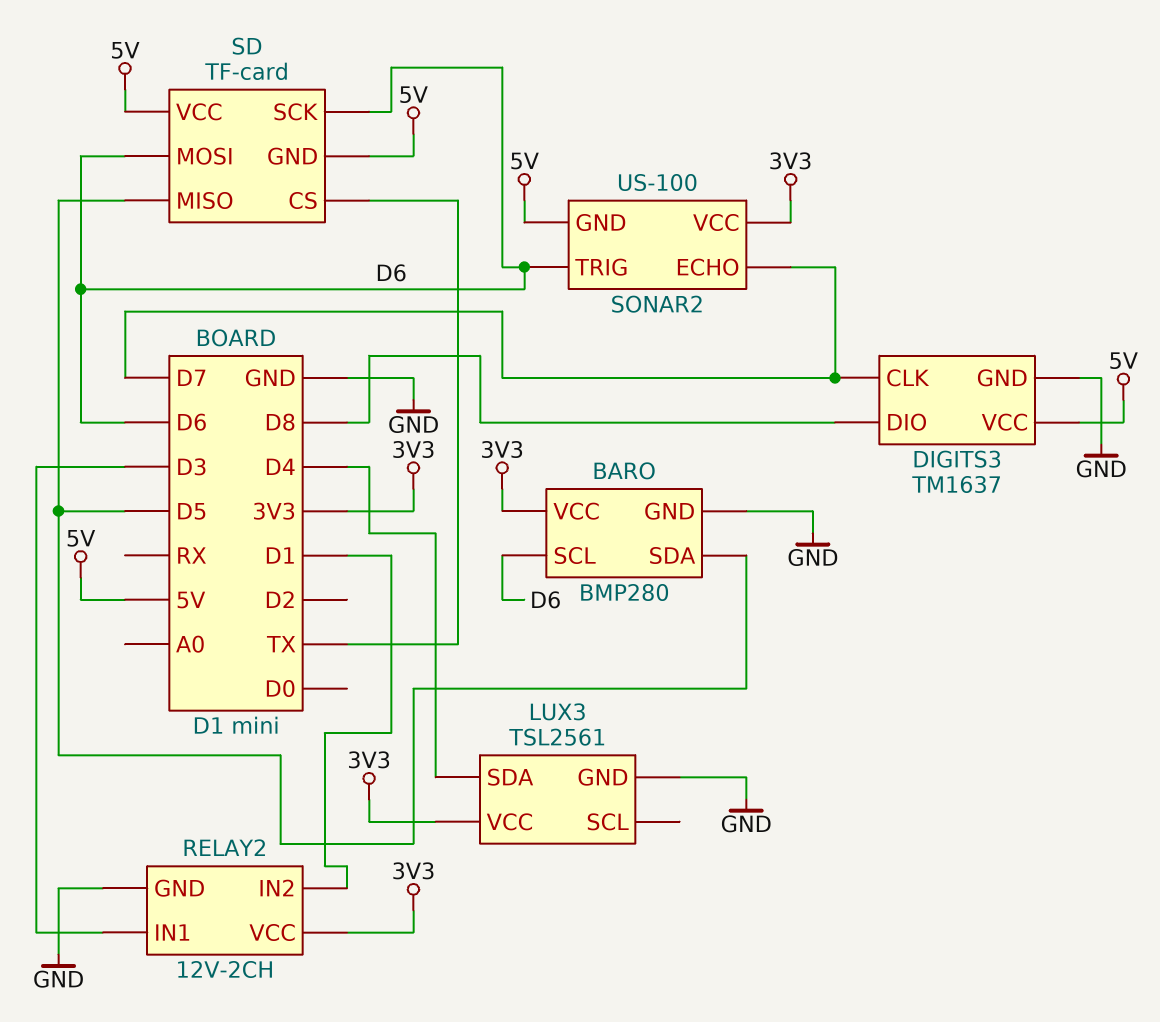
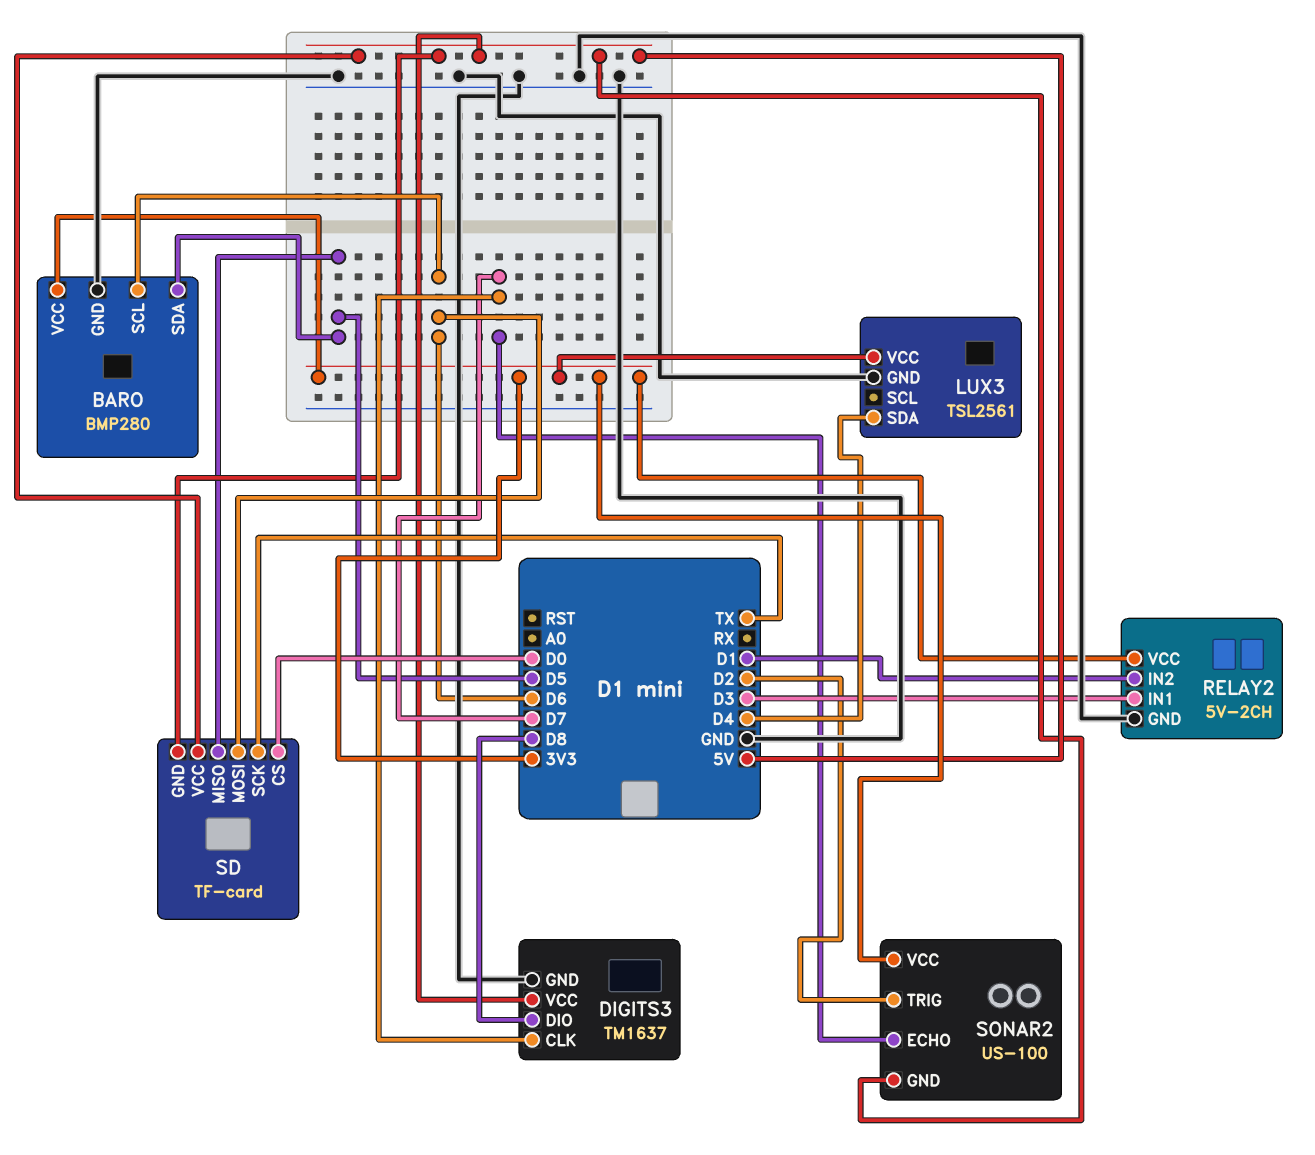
RELAY2: 12V-2CH -> 5V-2CH
SD pin CS: TX -> D0
SD pin SCK: D6 -> TX
SONAR2 pin TRIG: D6 -> D2

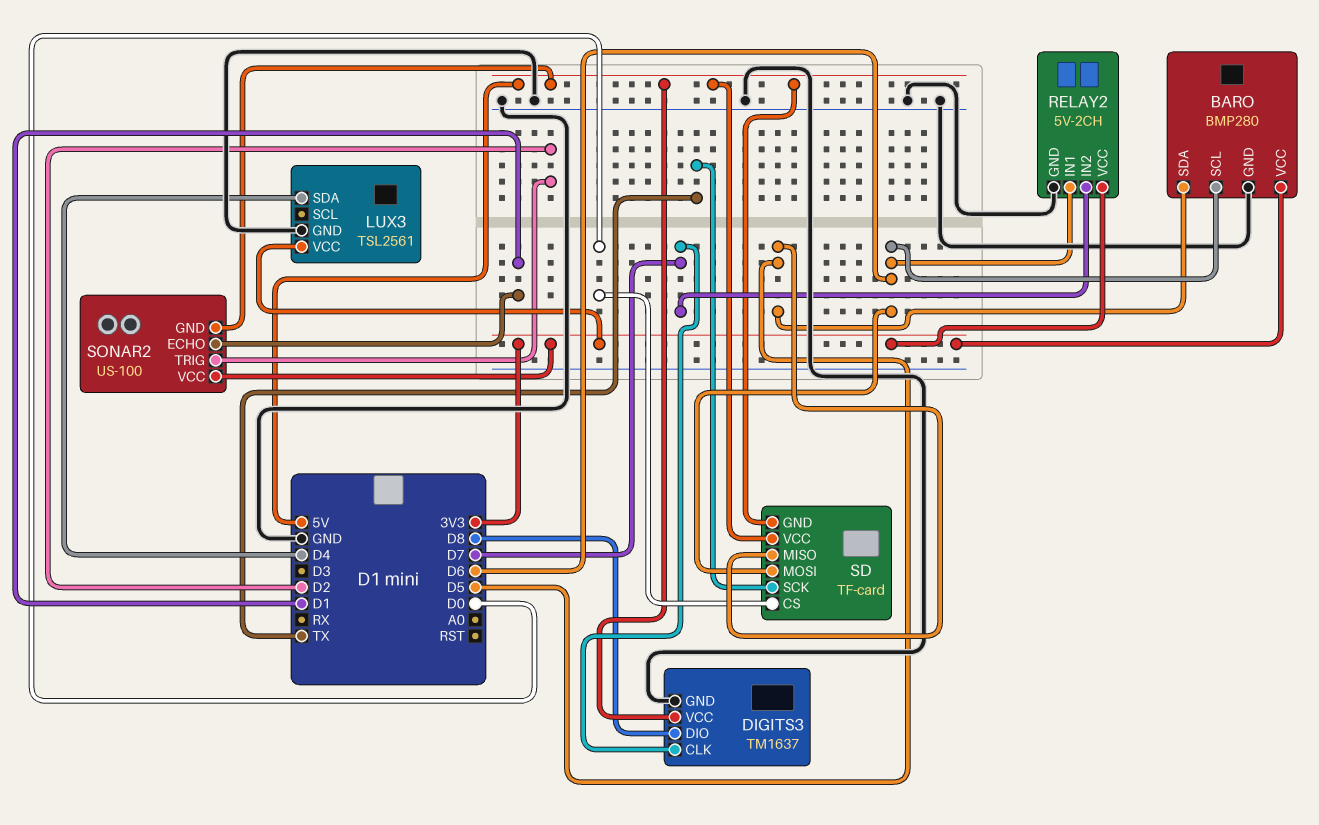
RELAY2 pin IN1: D3 -> D6
RELAY2 pin IN2: D1 -> D7
SONAR2 pin ECHO: D7 -> D1

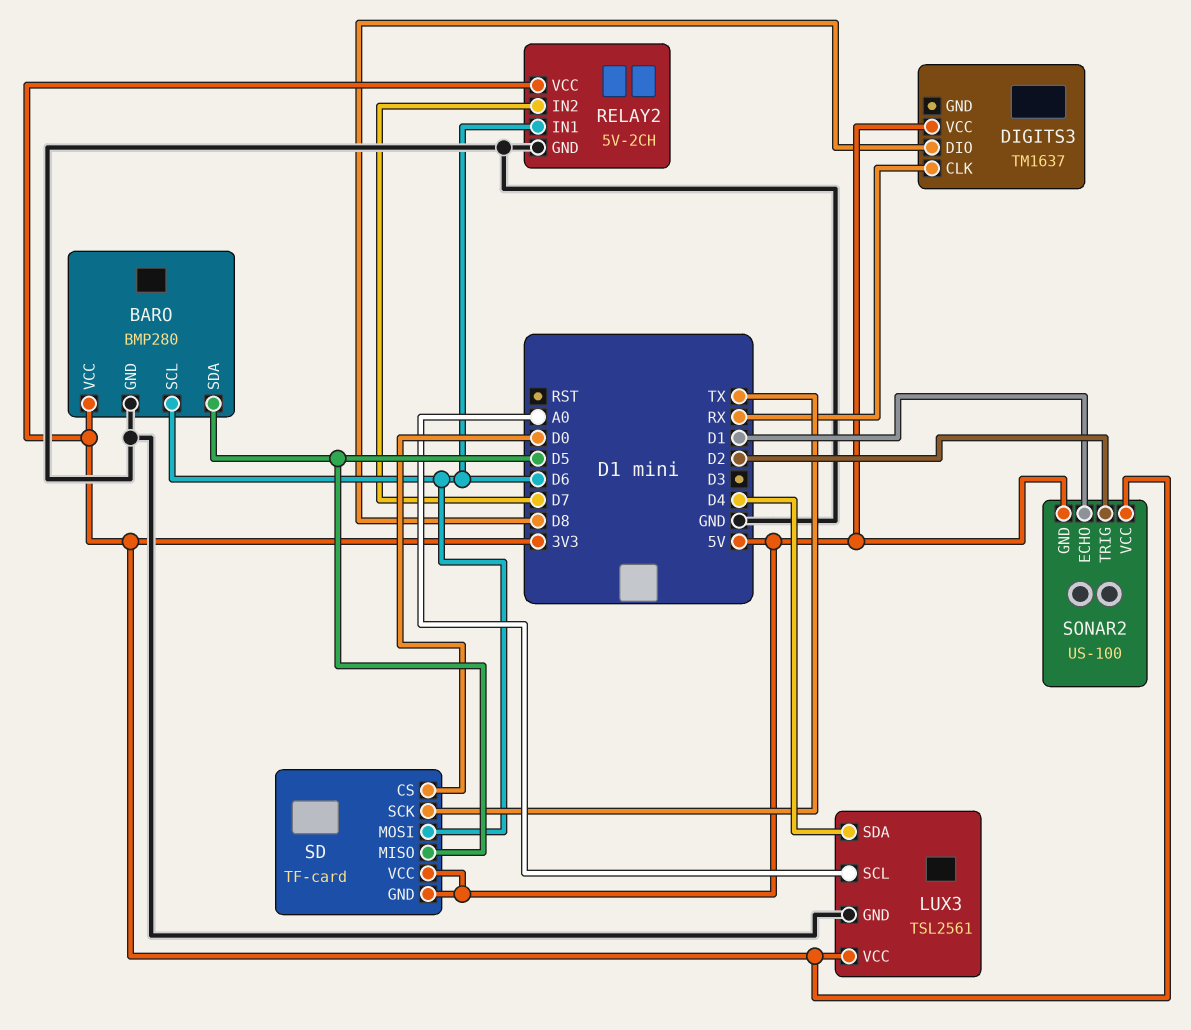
DIGITS3 pin CLK: D7 -> RX
DIGITS3 pin GND: GND -> none
LUX3 pin SCL: none -> A0

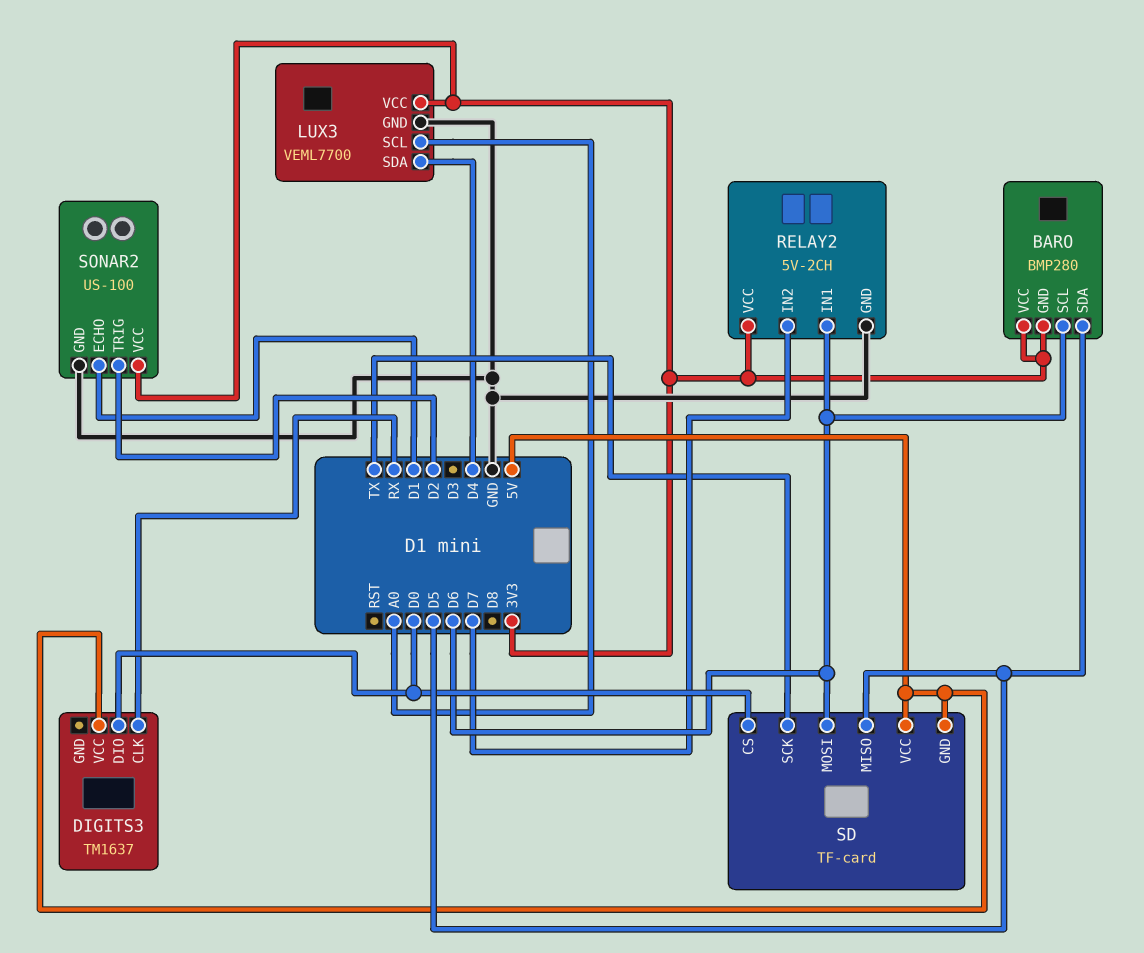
BARO pin GND: GND -> 3V3
DIGITS3 pin DIO: D8 -> D0
LUX3: TSL2561 -> VEML7700
SONAR2 pin GND: 5V -> GND

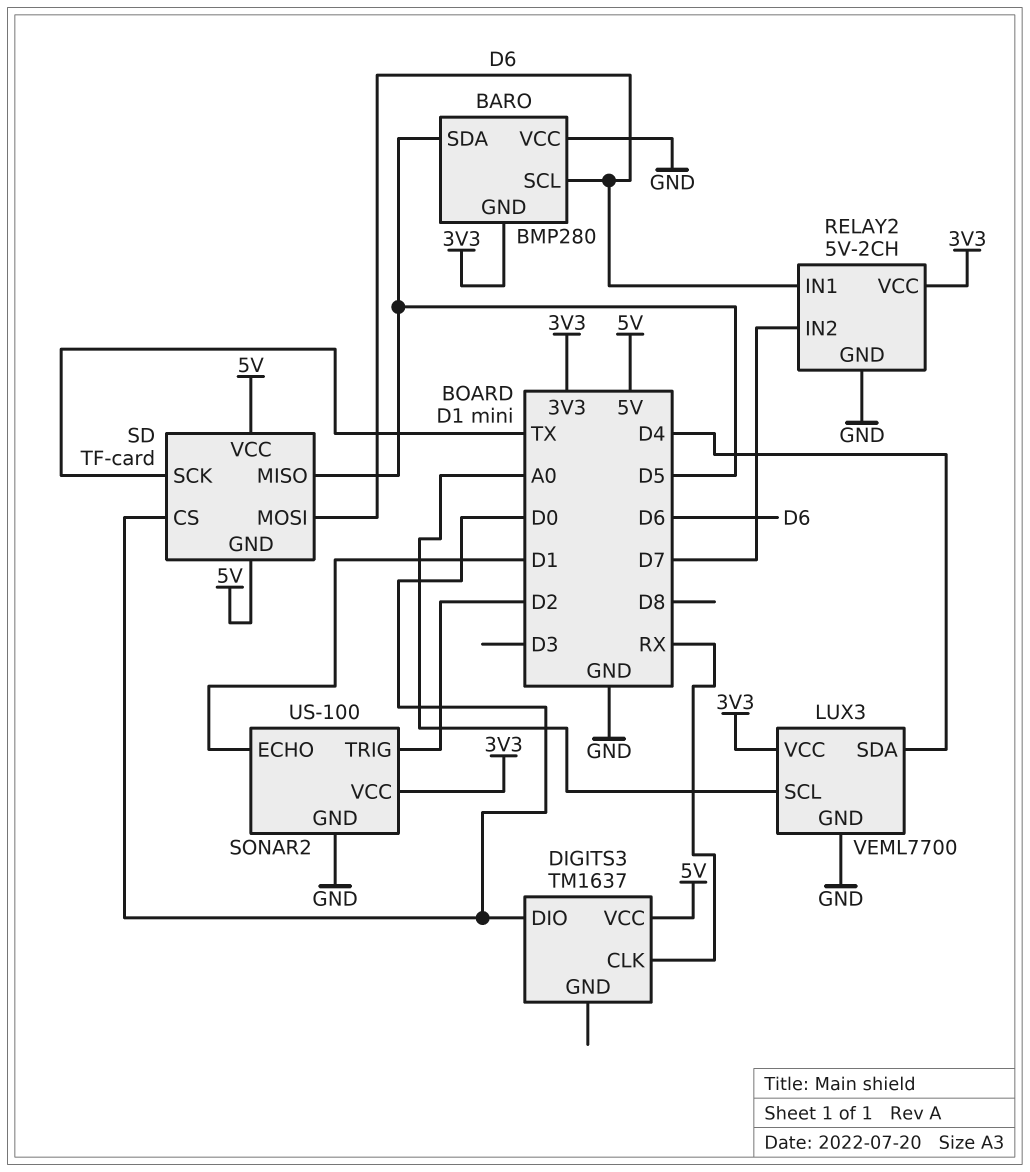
BARO pin VCC: 3V3 -> GND

